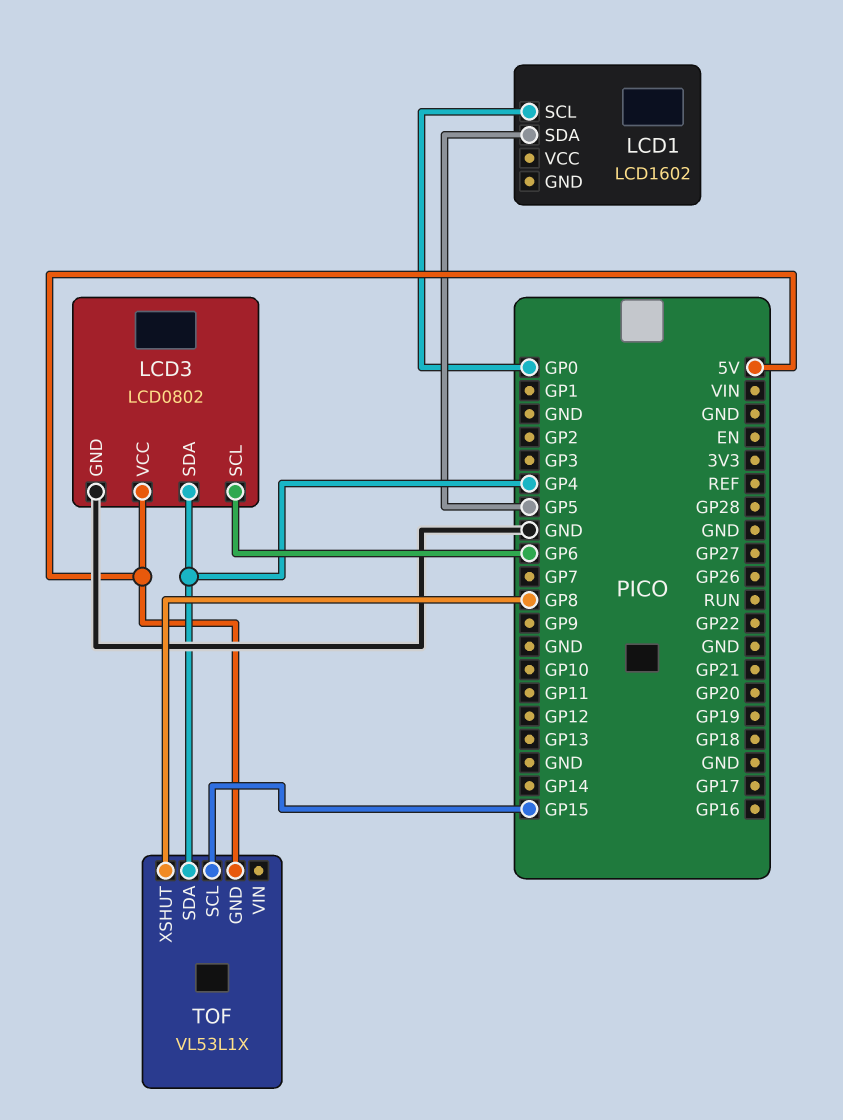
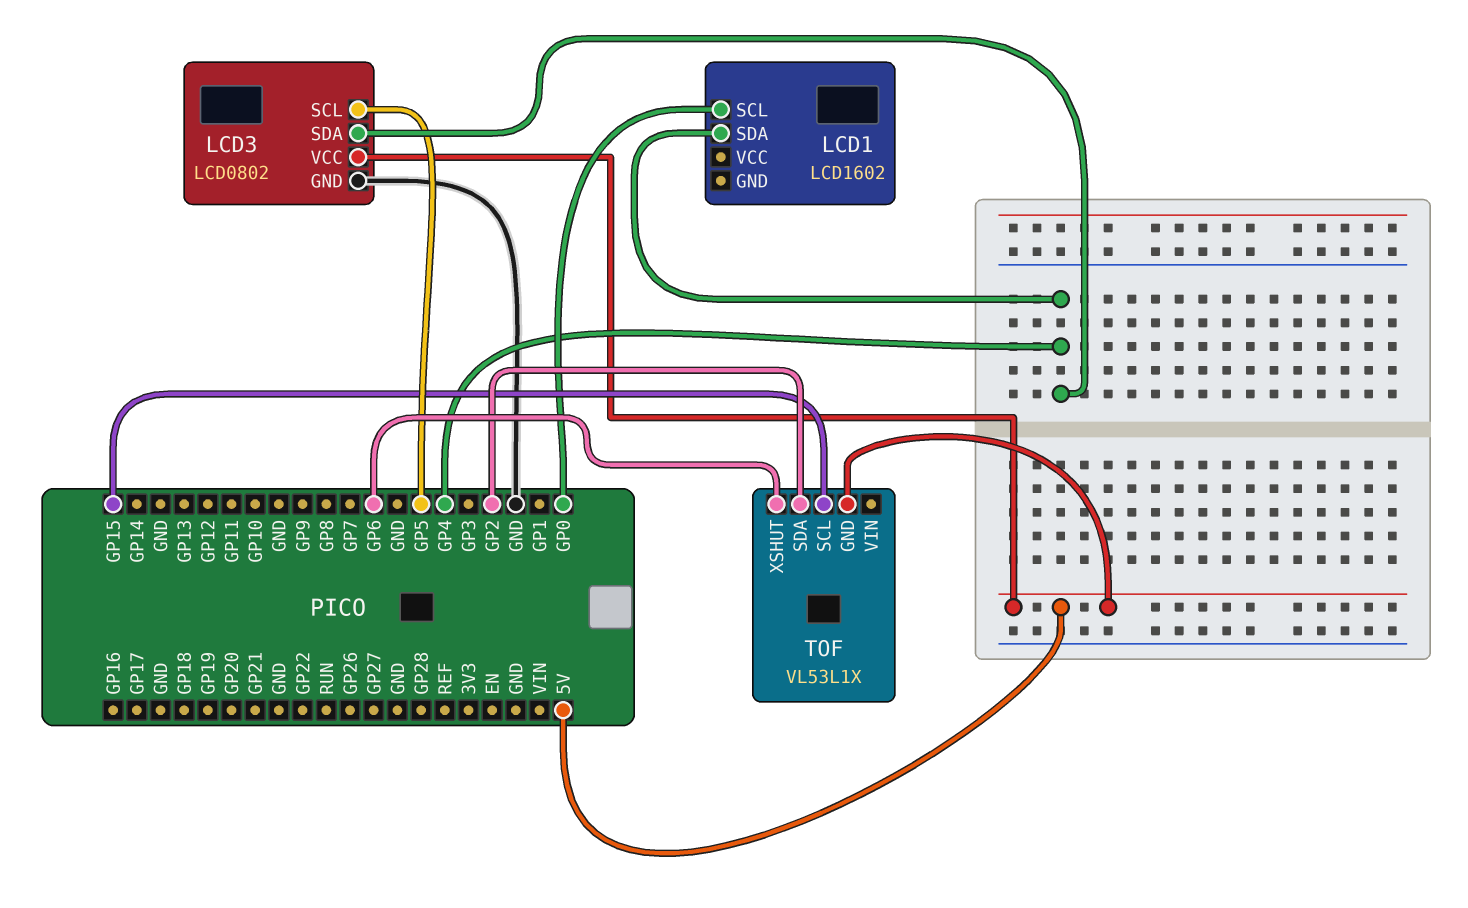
LCD1 pin SDA: GP5 -> GP4
LCD3 pin SCL: GP6 -> GP5
TOF pin SDA: GP4 -> GP2
TOF pin XSHUT: GP8 -> GP6

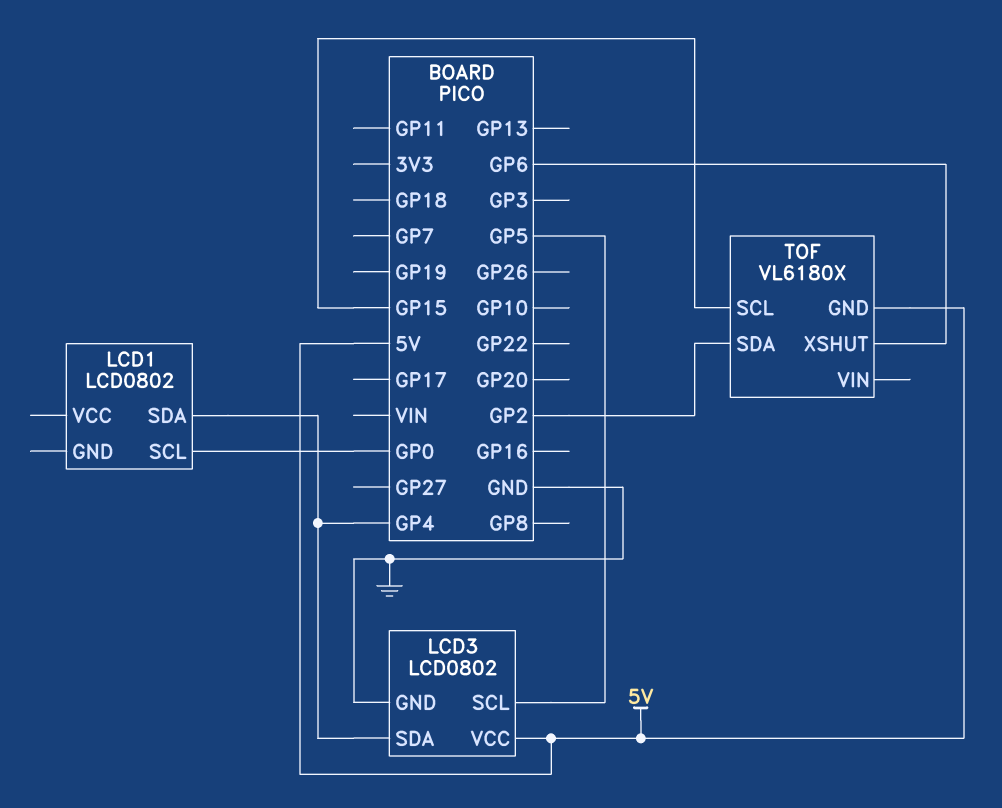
LCD1: LCD1602 -> LCD0802
TOF: VL53L1X -> VL6180X

